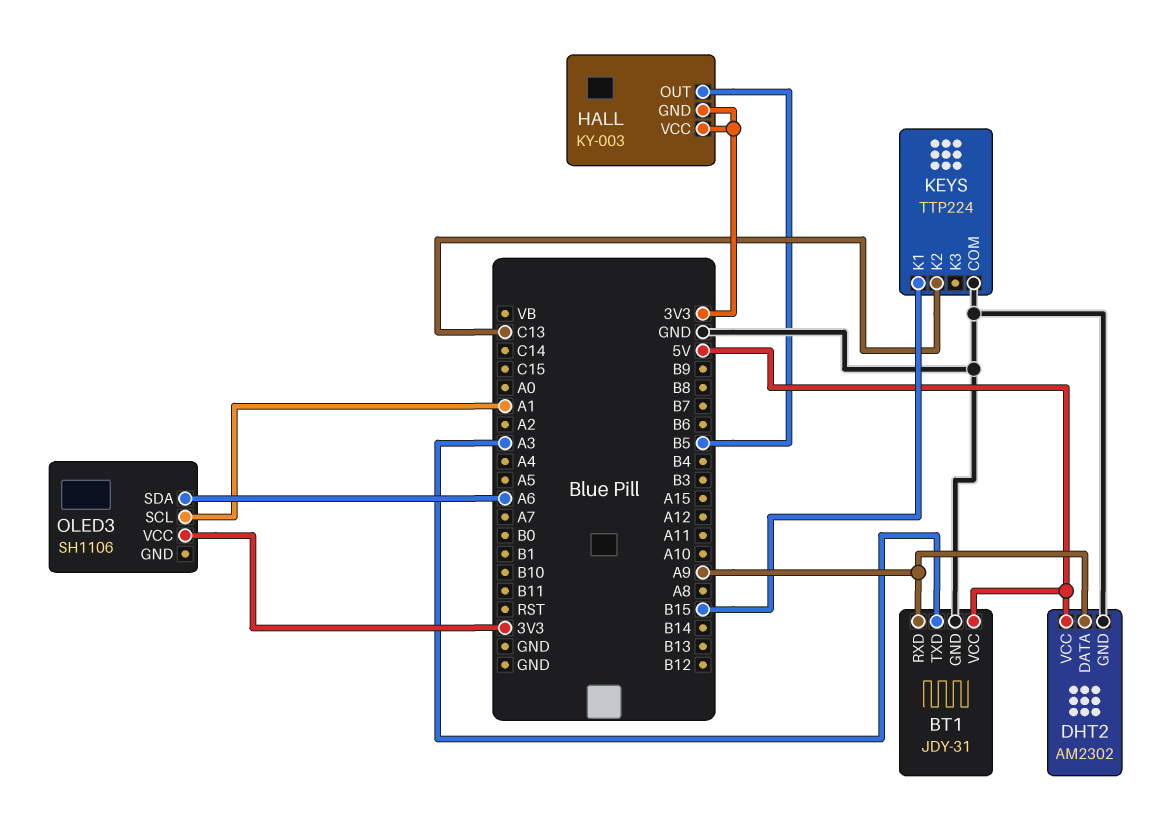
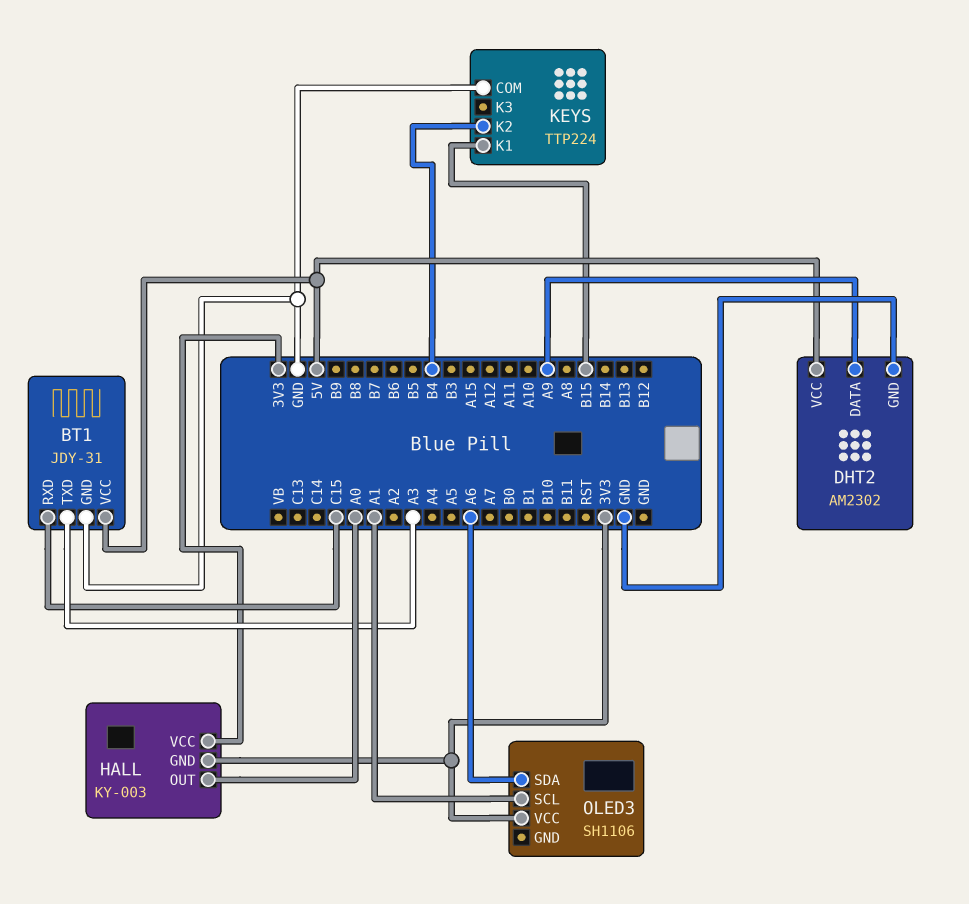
BT1 pin RXD: A9 -> C15
HALL pin OUT: B5 -> A0
KEYS pin K2: C13 -> B4

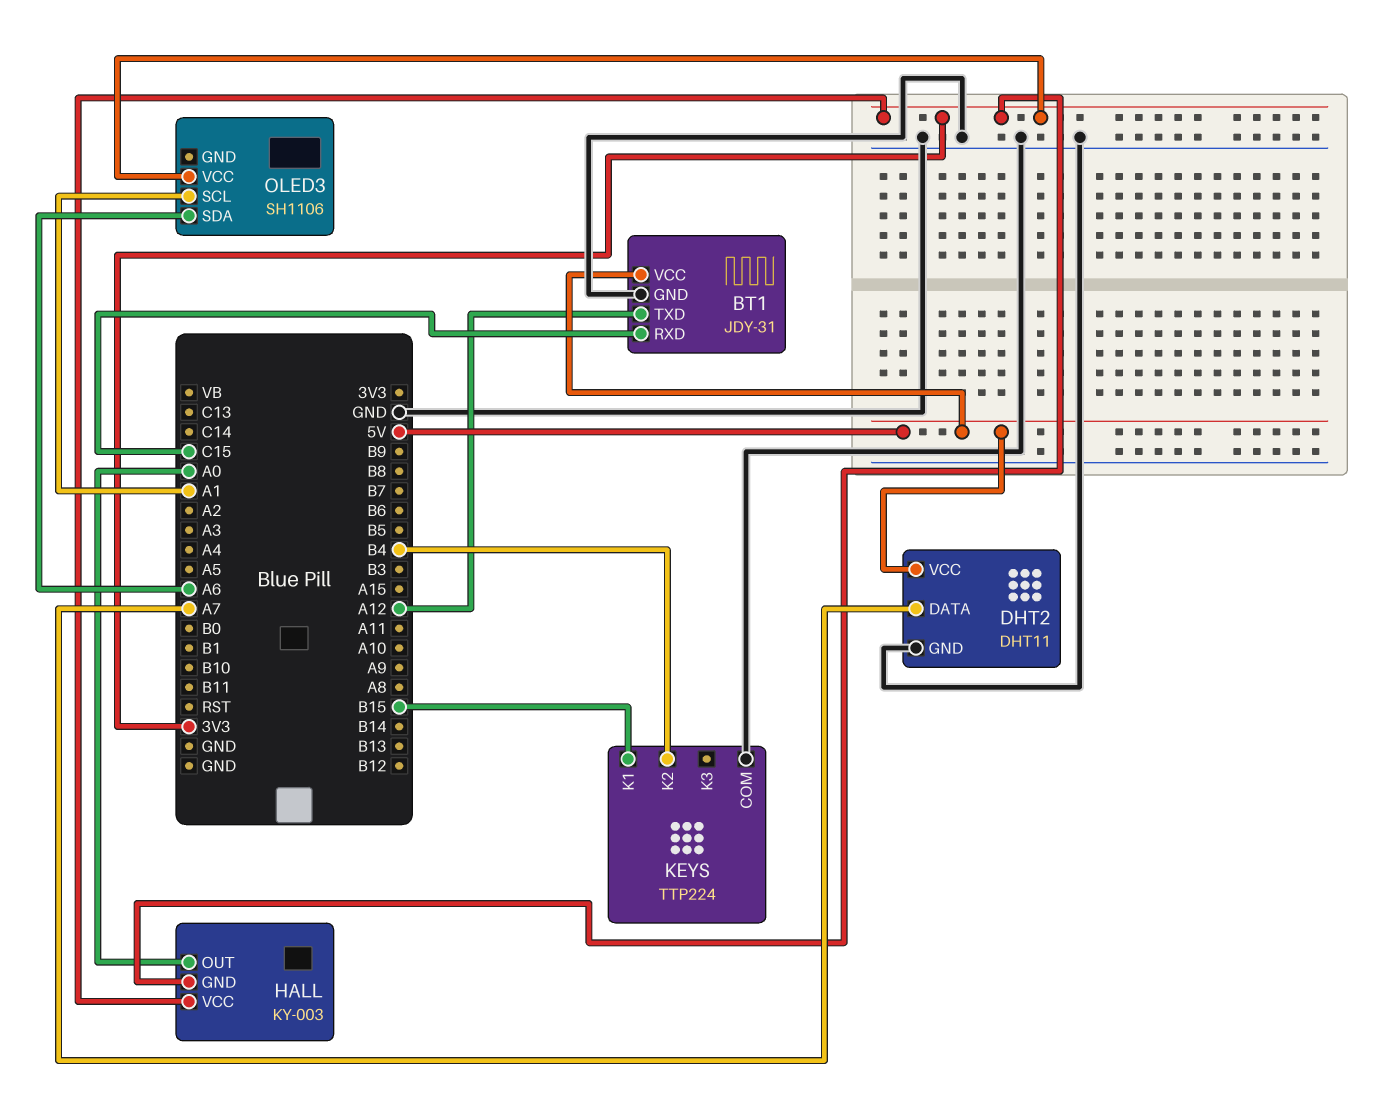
BT1 pin TXD: A3 -> A12
DHT2: AM2302 -> DHT11
DHT2 pin DATA: A9 -> A7

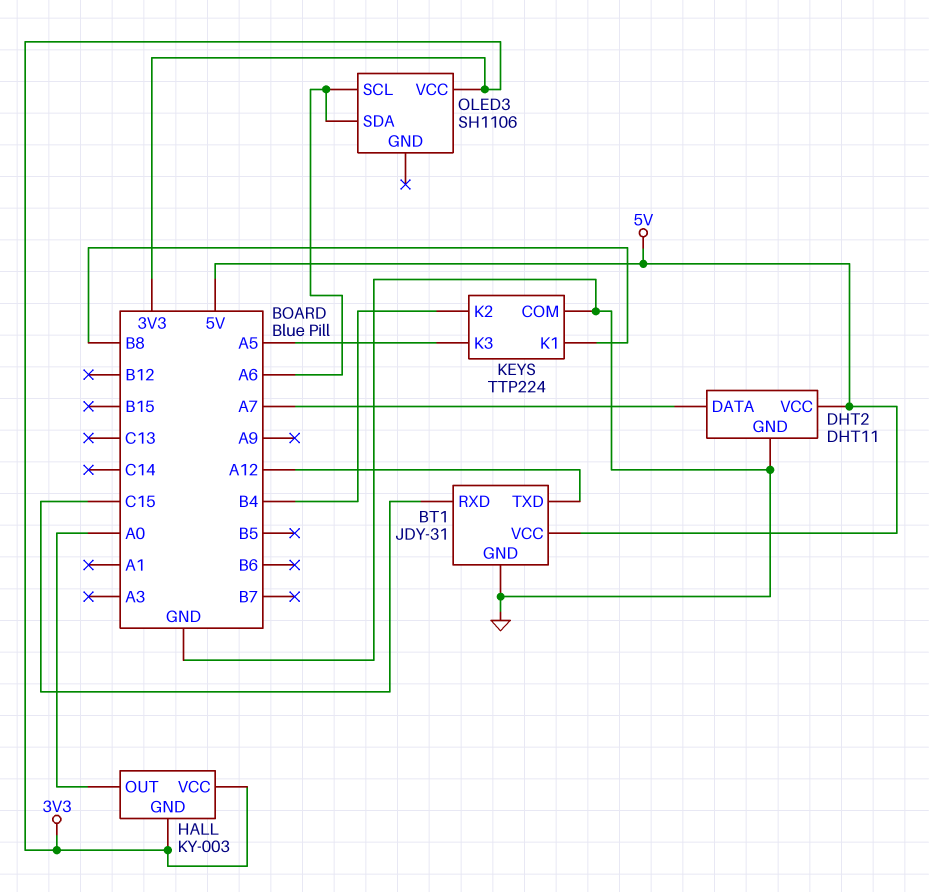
KEYS pin K1: B15 -> B8
KEYS pin K3: none -> A5
OLED3 pin SCL: A1 -> A6

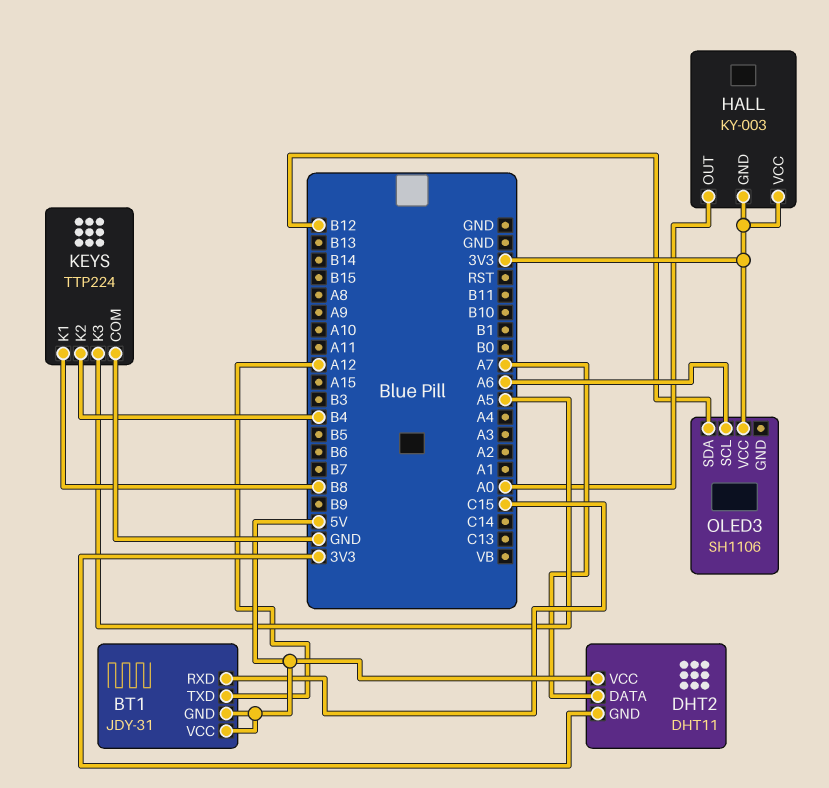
BT1 pin GND: GND -> 5V
DHT2 pin GND: GND -> 3V3
OLED3 pin SDA: A6 -> B12

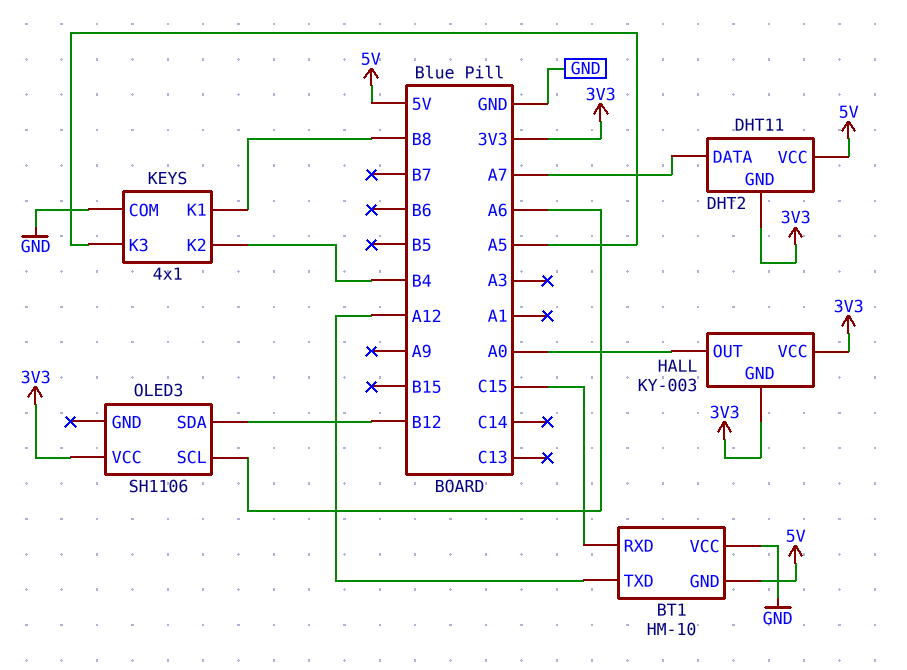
BT1: JDY-31 -> HM-10
BT1 pin VCC: 5V -> GND
KEYS: TTP224 -> 4x1

